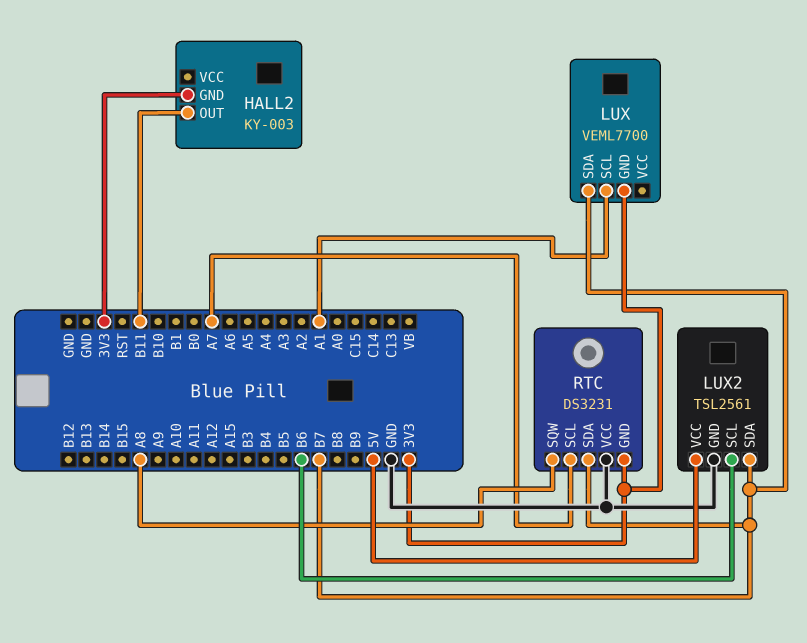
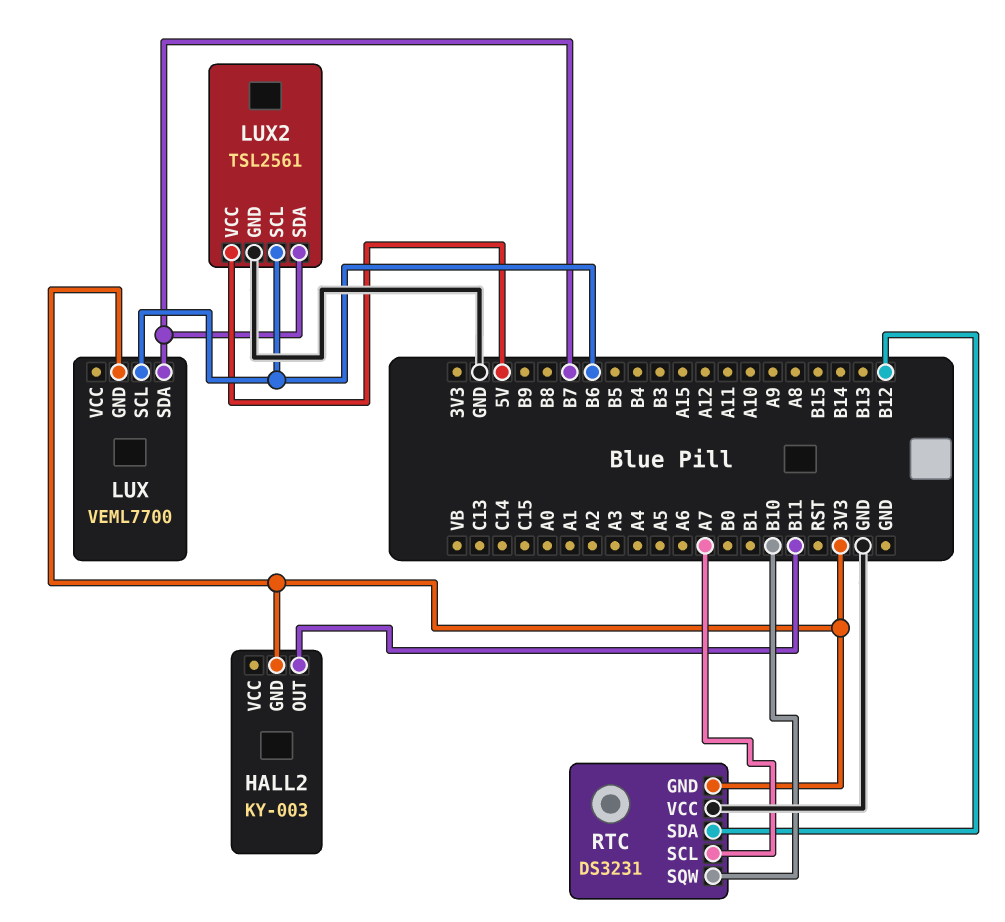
LUX pin SCL: A1 -> B6
RTC pin SDA: B7 -> B12
RTC pin SQW: A8 -> B10

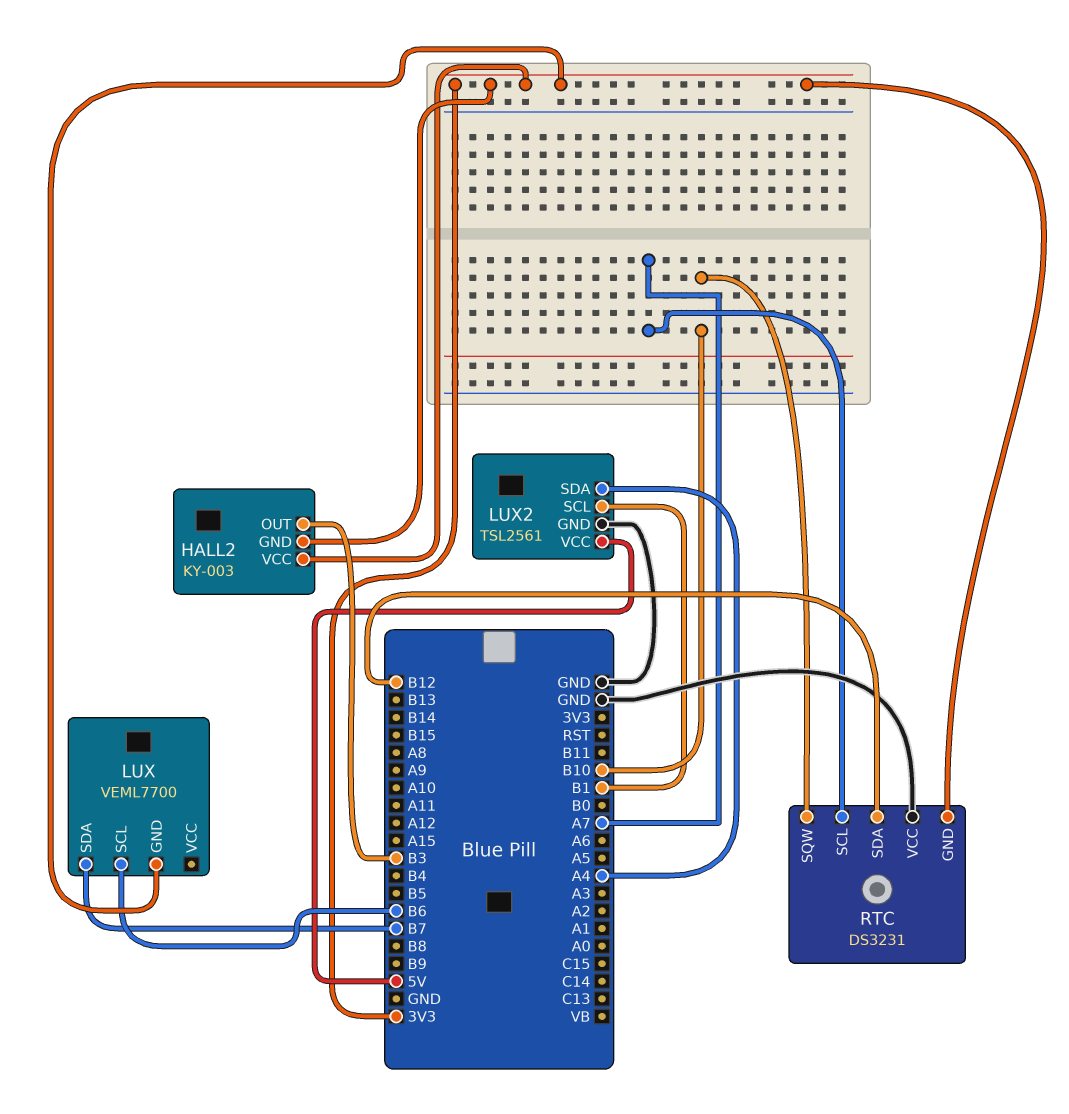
HALL2 pin OUT: B11 -> B3
HALL2 pin VCC: none -> 3V3
LUX2 pin SCL: B6 -> B1
LUX2 pin SDA: B7 -> A4

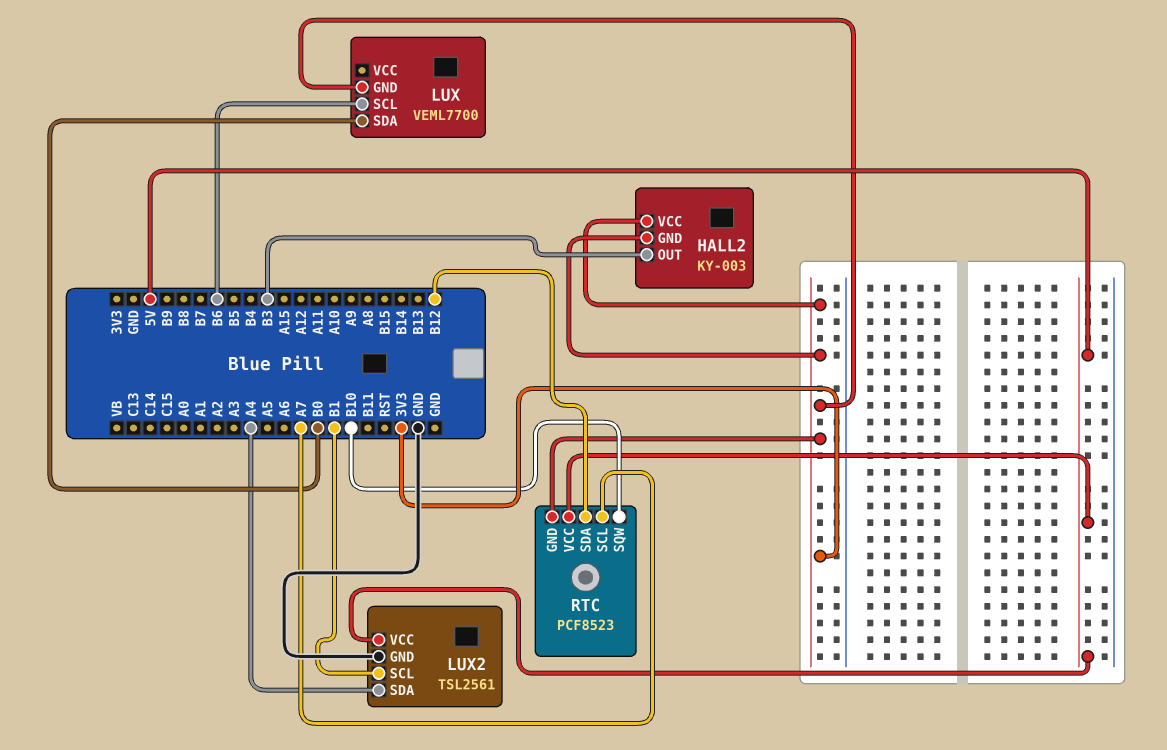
LUX pin SDA: B7 -> B0
RTC: DS3231 -> PCF8523
RTC pin VCC: GND -> 5V

